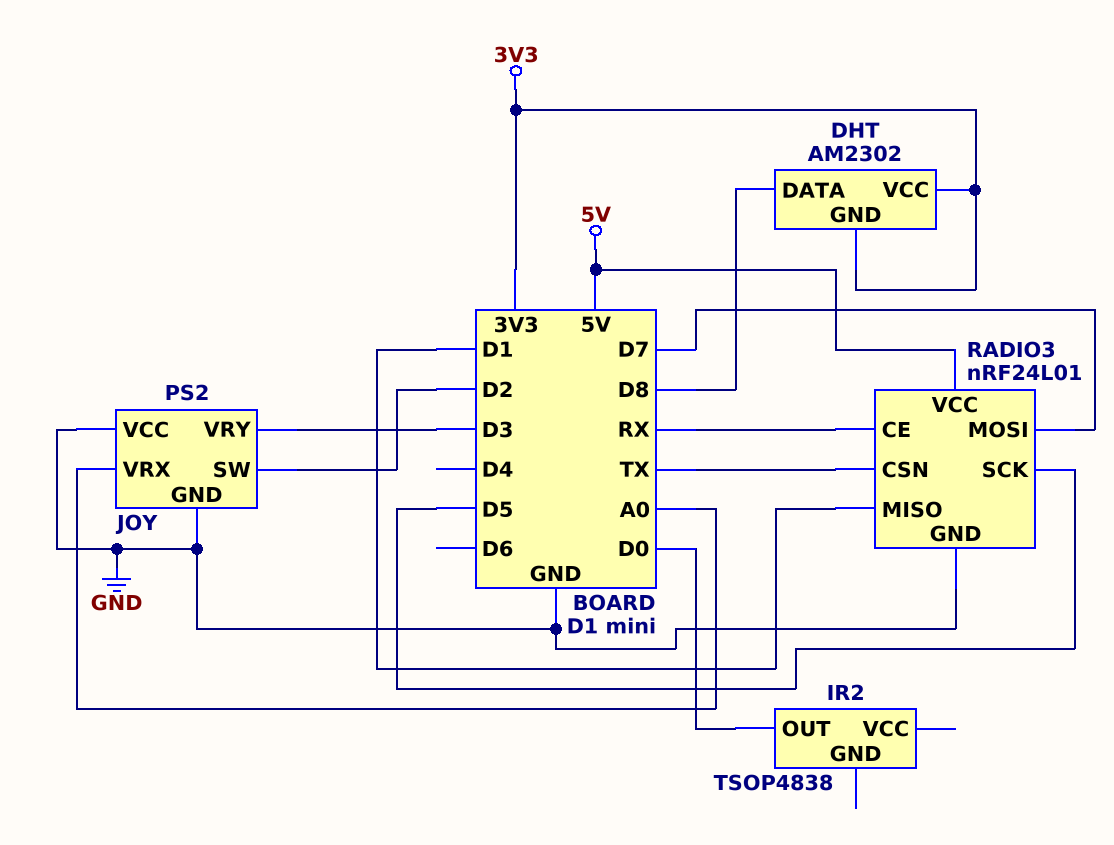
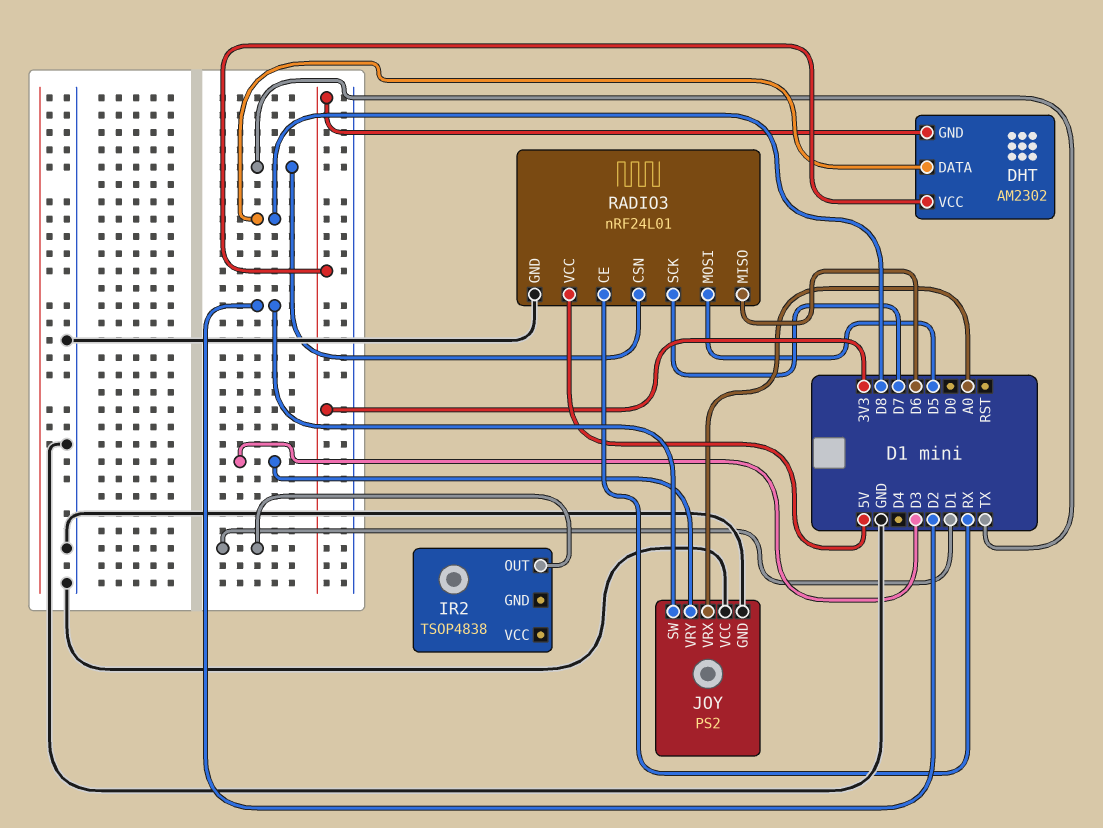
IR2 pin OUT: D0 -> D1
RADIO3 pin MISO: D1 -> D6
RADIO3 pin MOSI: D7 -> D5
RADIO3 pin SCK: D5 -> D7

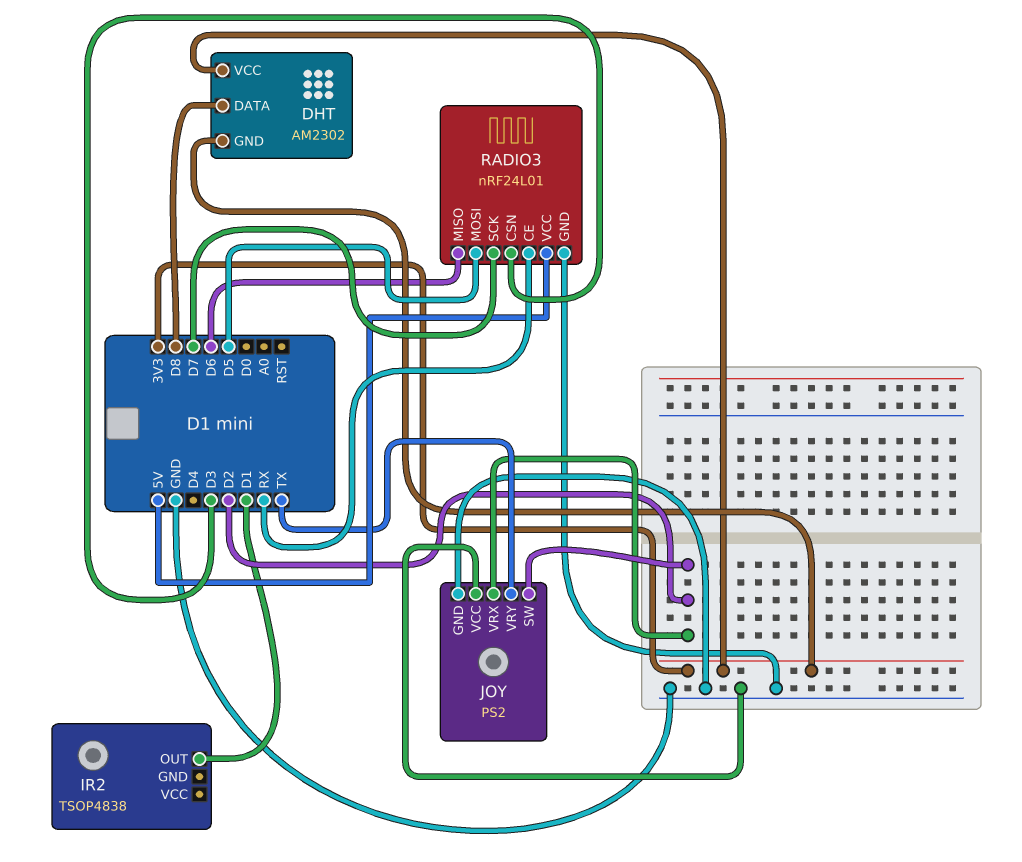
JOY pin VRX: A0 -> D2
JOY pin VRY: D3 -> TX
RADIO3 pin CSN: TX -> D3

